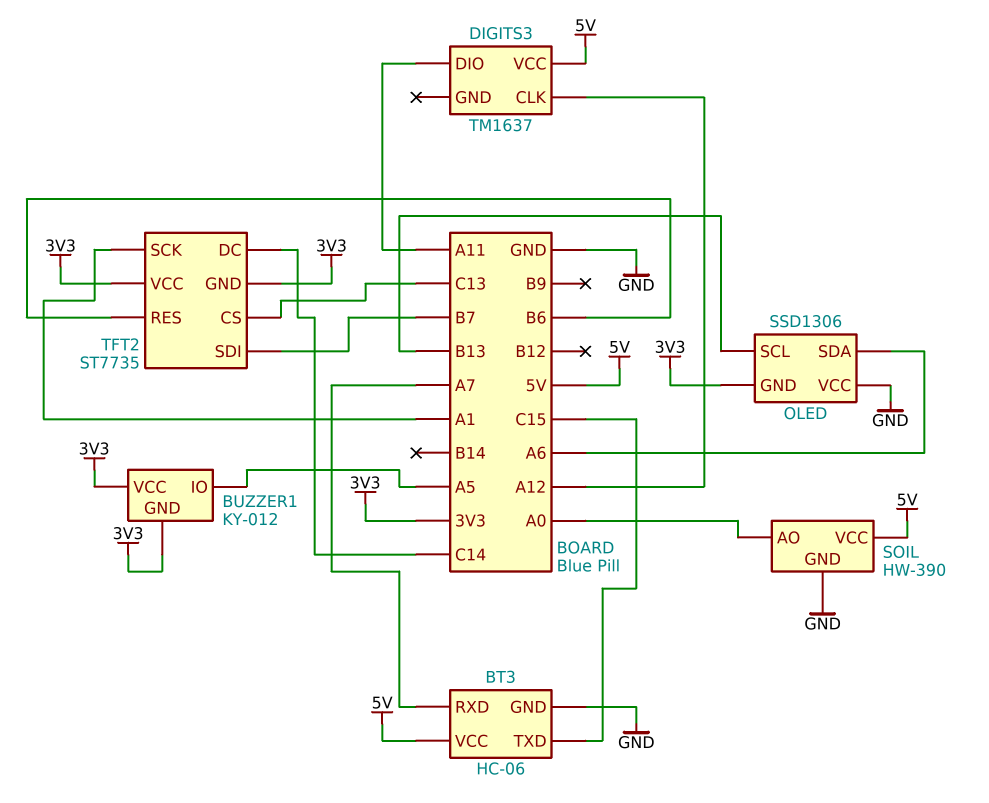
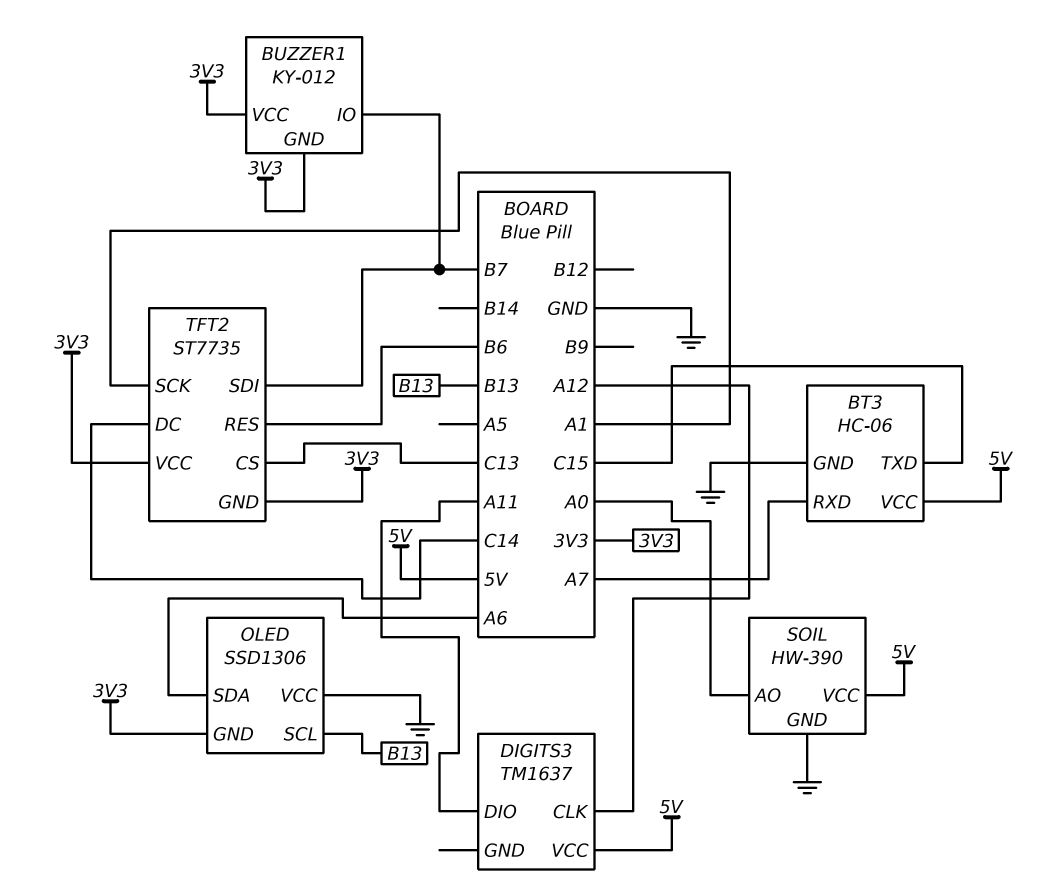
BUZZER1 pin IO: A5 -> B7

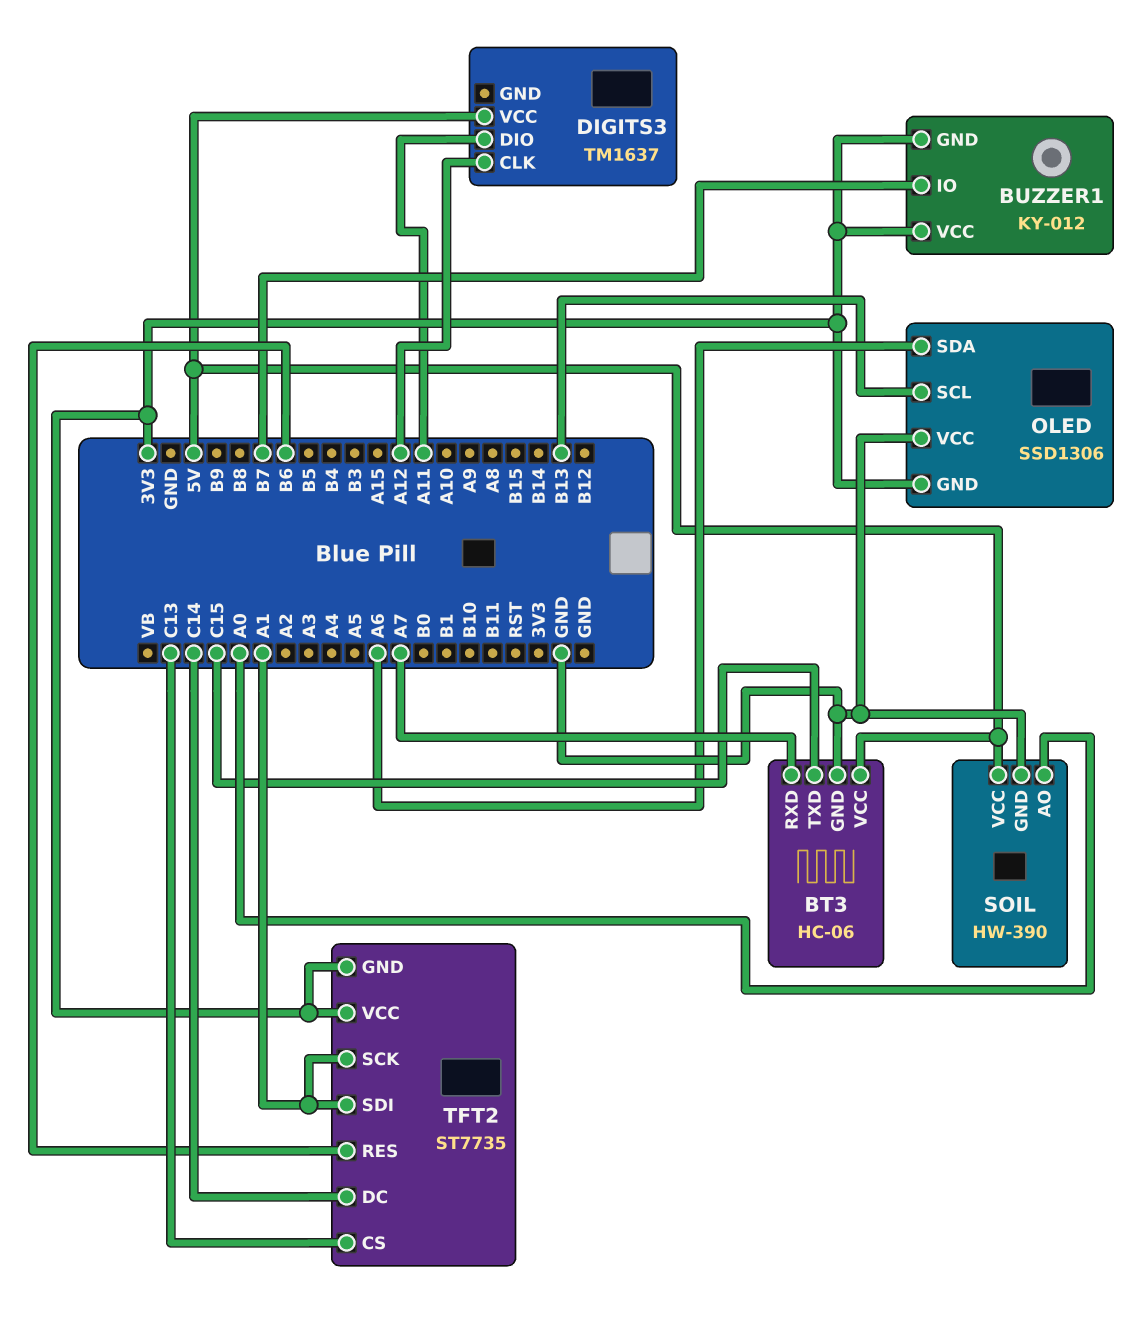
TFT2 pin SDI: B7 -> A1

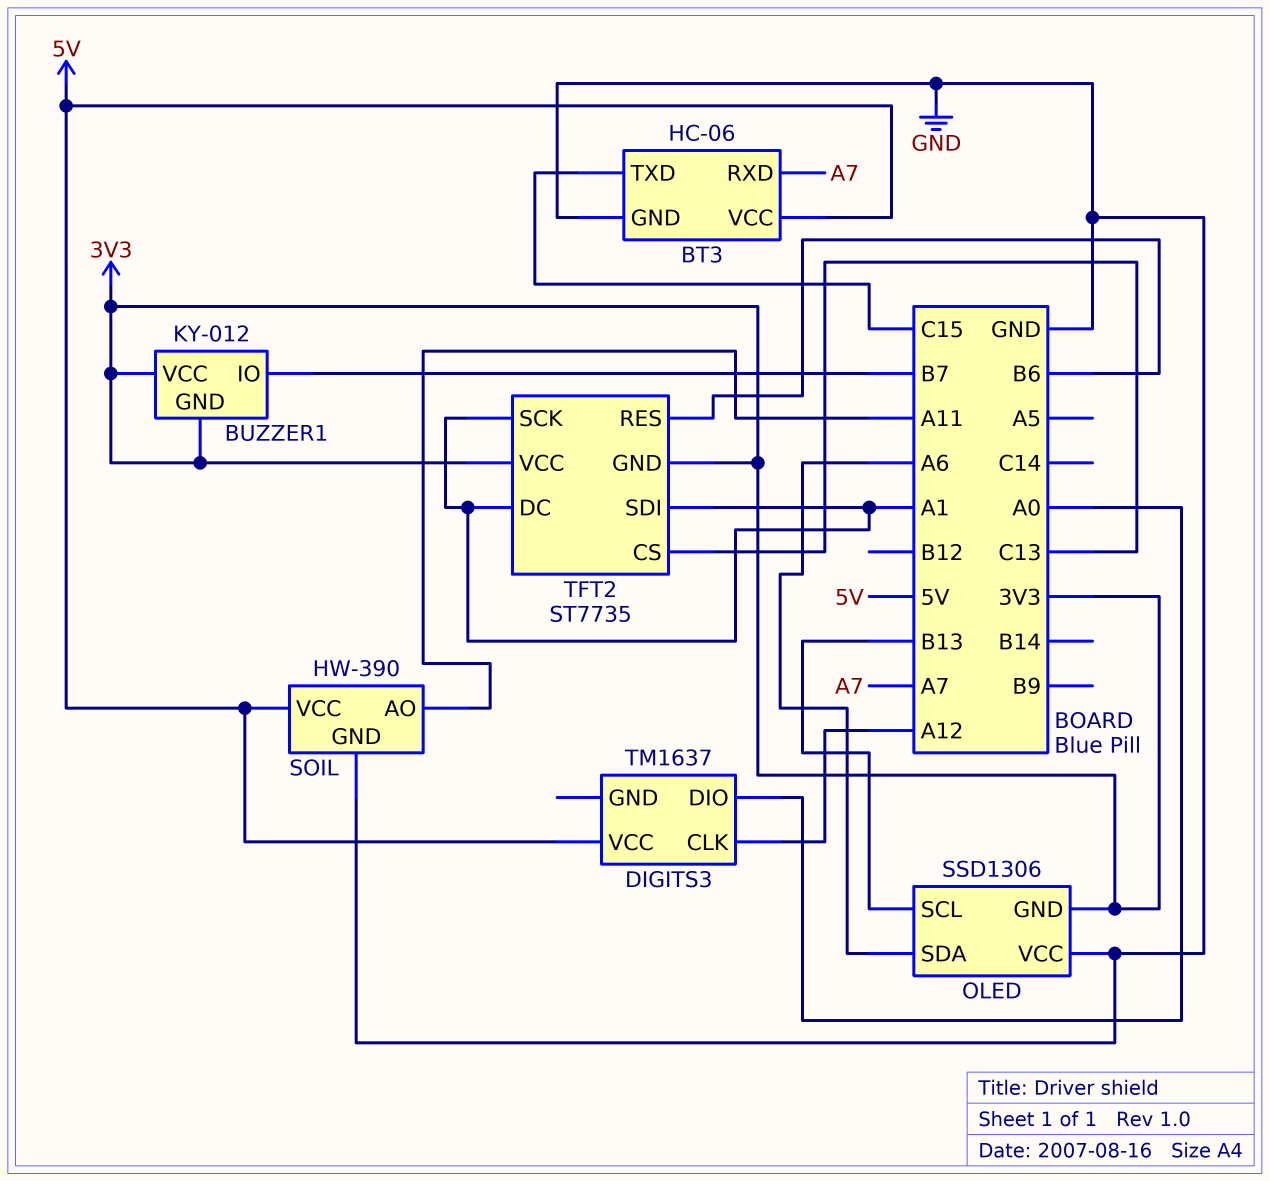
DIGITS3 pin DIO: A11 -> A0
SOIL pin AO: A0 -> A11
TFT2 pin DC: C14 -> A1

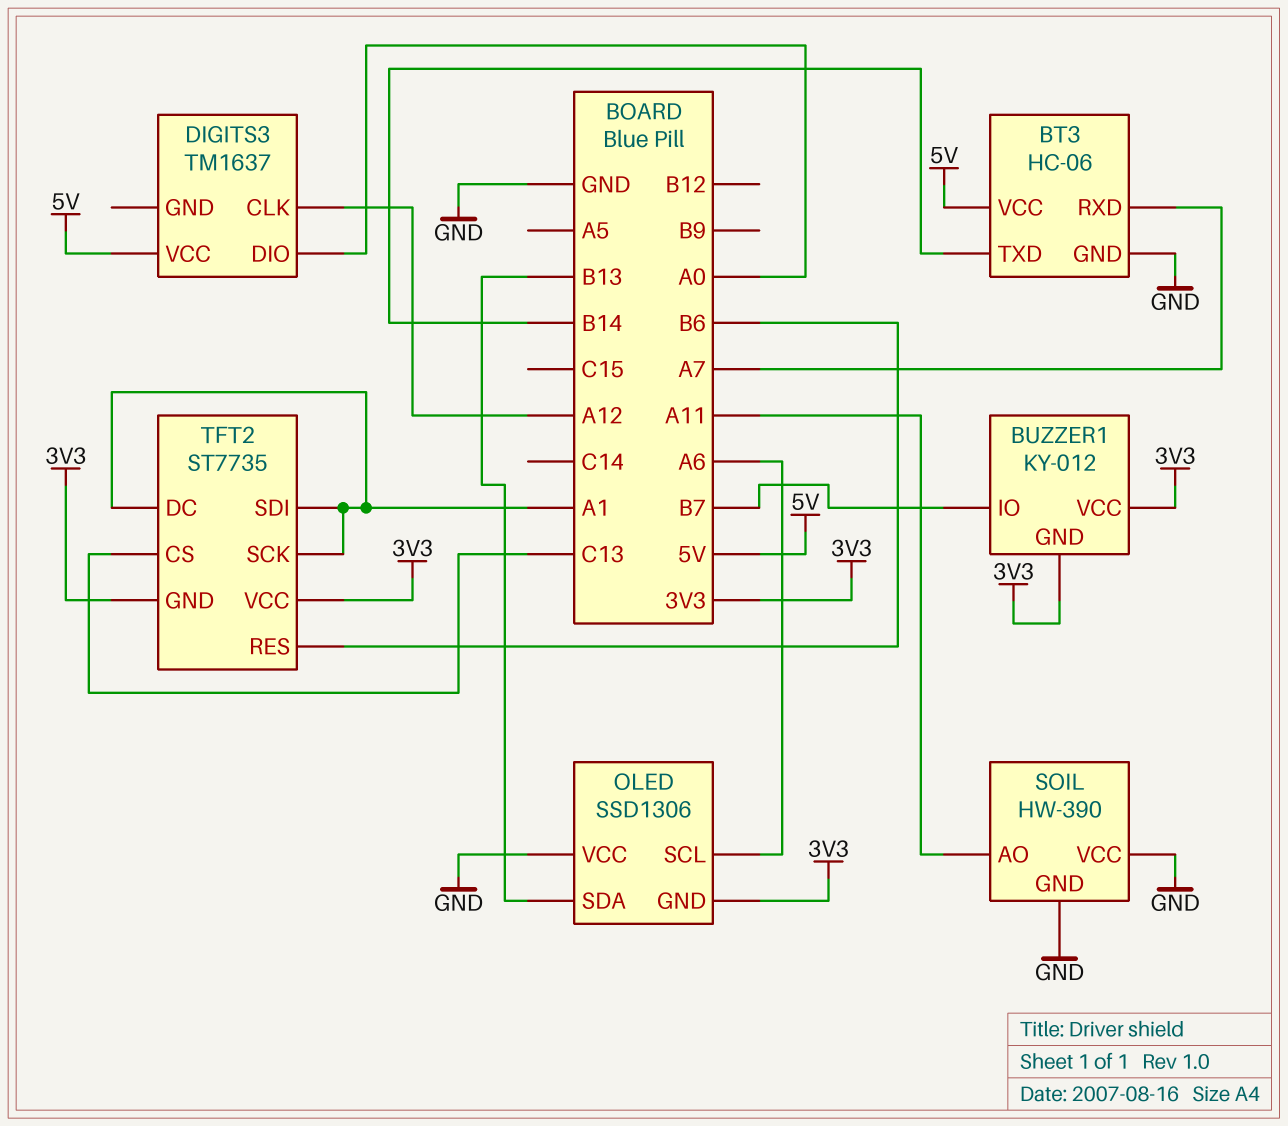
BT3 pin TXD: C15 -> B14
OLED pin SCL: B13 -> A6
OLED pin SDA: A6 -> B13
SOIL pin VCC: 5V -> GND

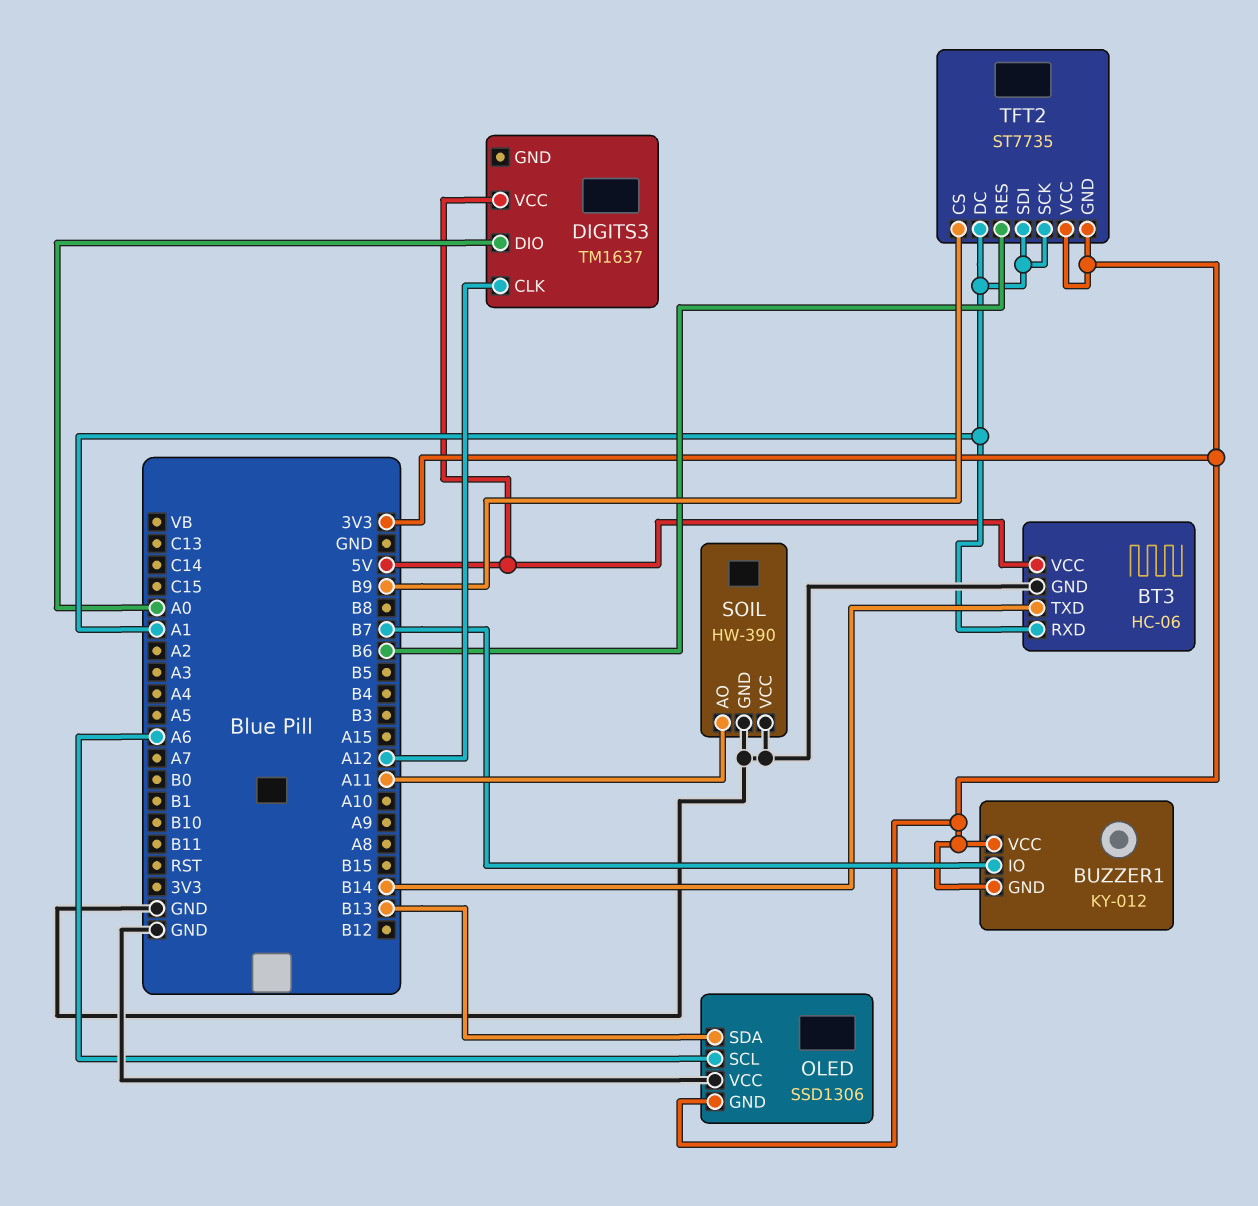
BT3 pin RXD: A7 -> A1
TFT2 pin CS: C13 -> B9

